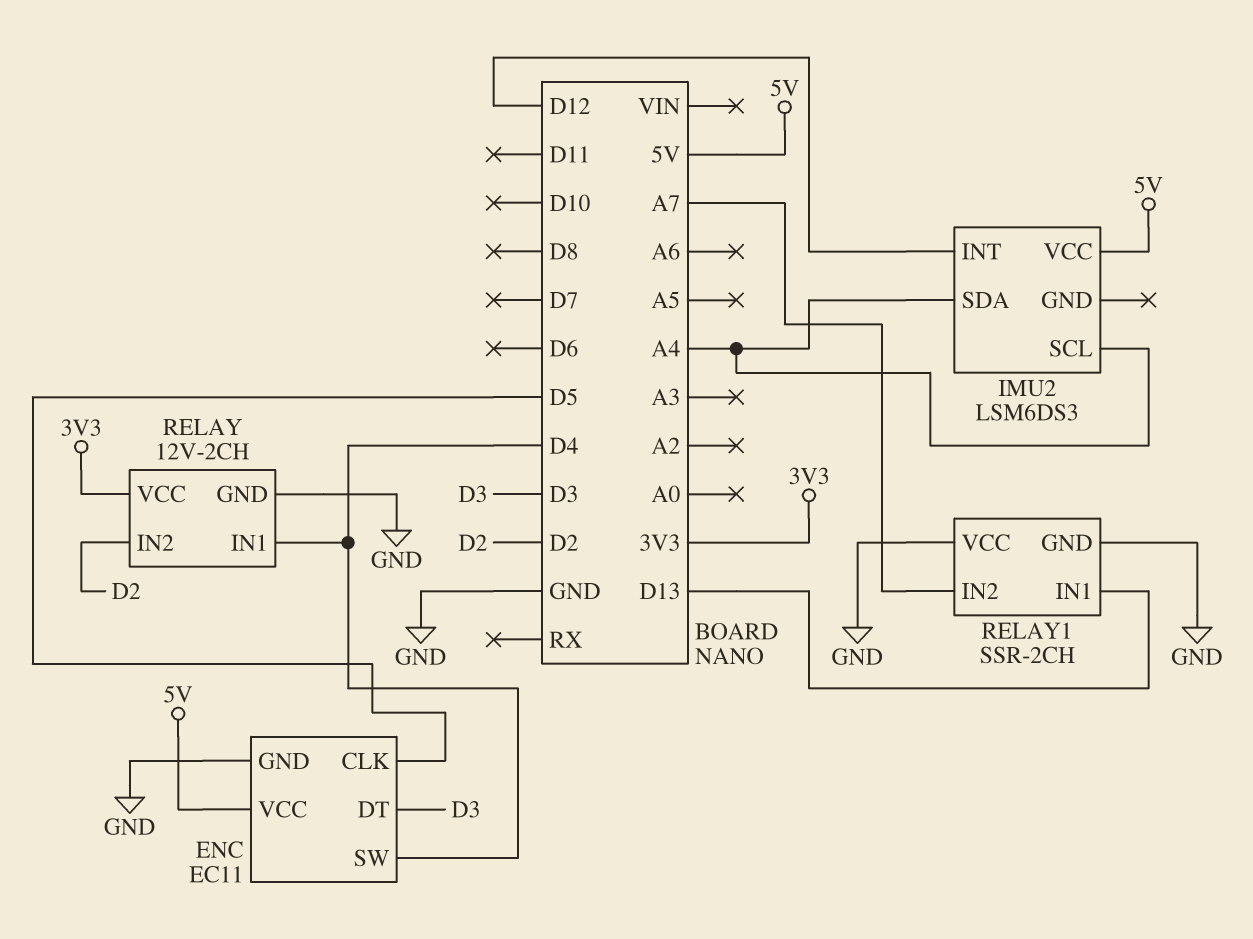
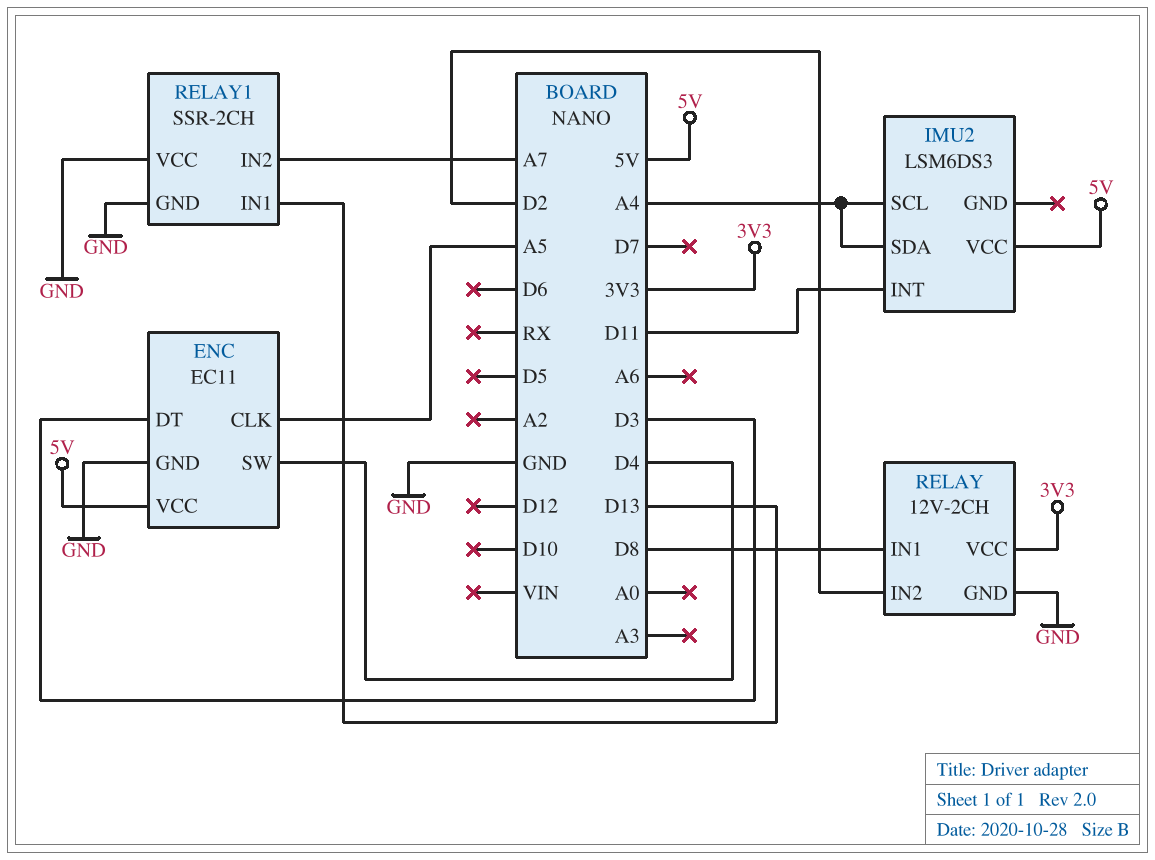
ENC pin CLK: D5 -> A5
IMU2 pin INT: D12 -> D11
RELAY pin IN1: D4 -> D8

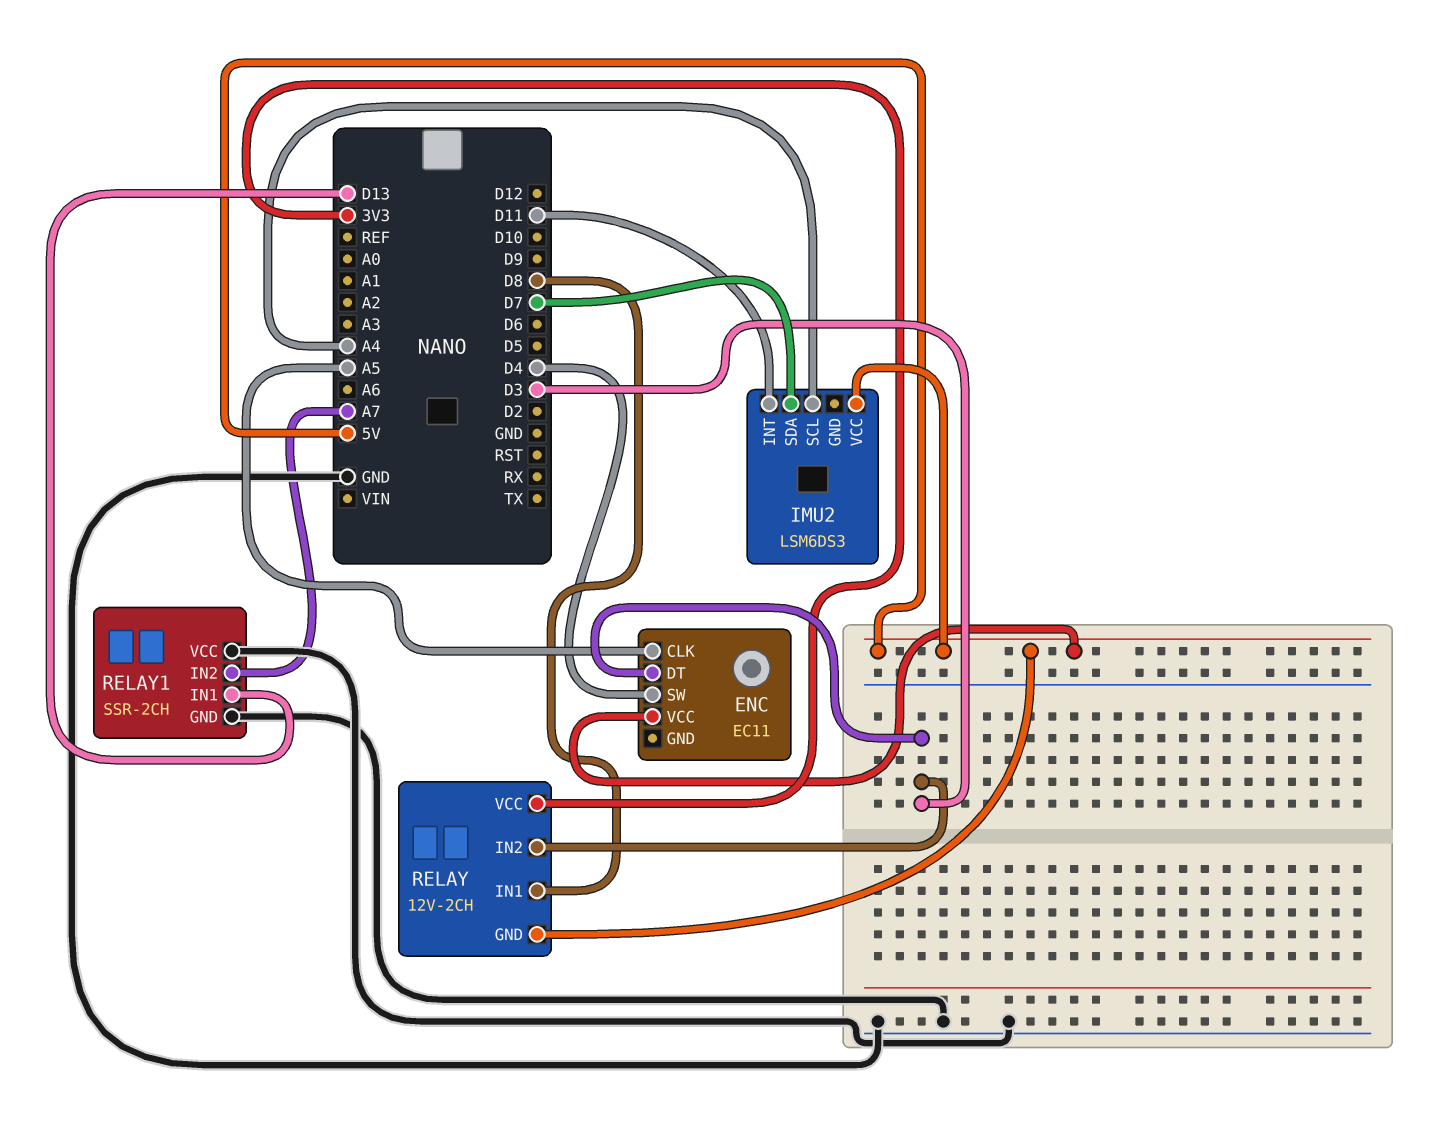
ENC pin GND: GND -> none
IMU2 pin SDA: A4 -> D7
RELAY pin GND: GND -> 5V
RELAY pin IN2: D2 -> D3

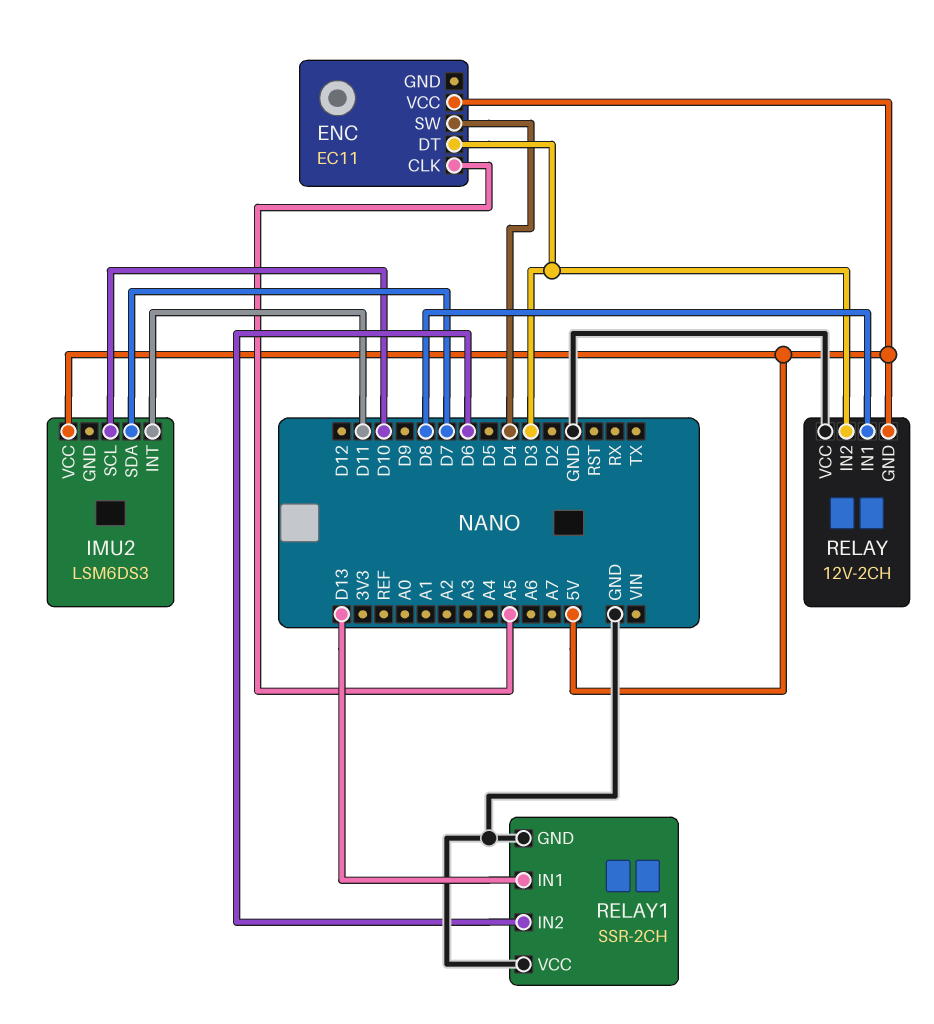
IMU2 pin SCL: A4 -> D10
RELAY pin VCC: 3V3 -> GND
RELAY1 pin IN2: A7 -> D6

